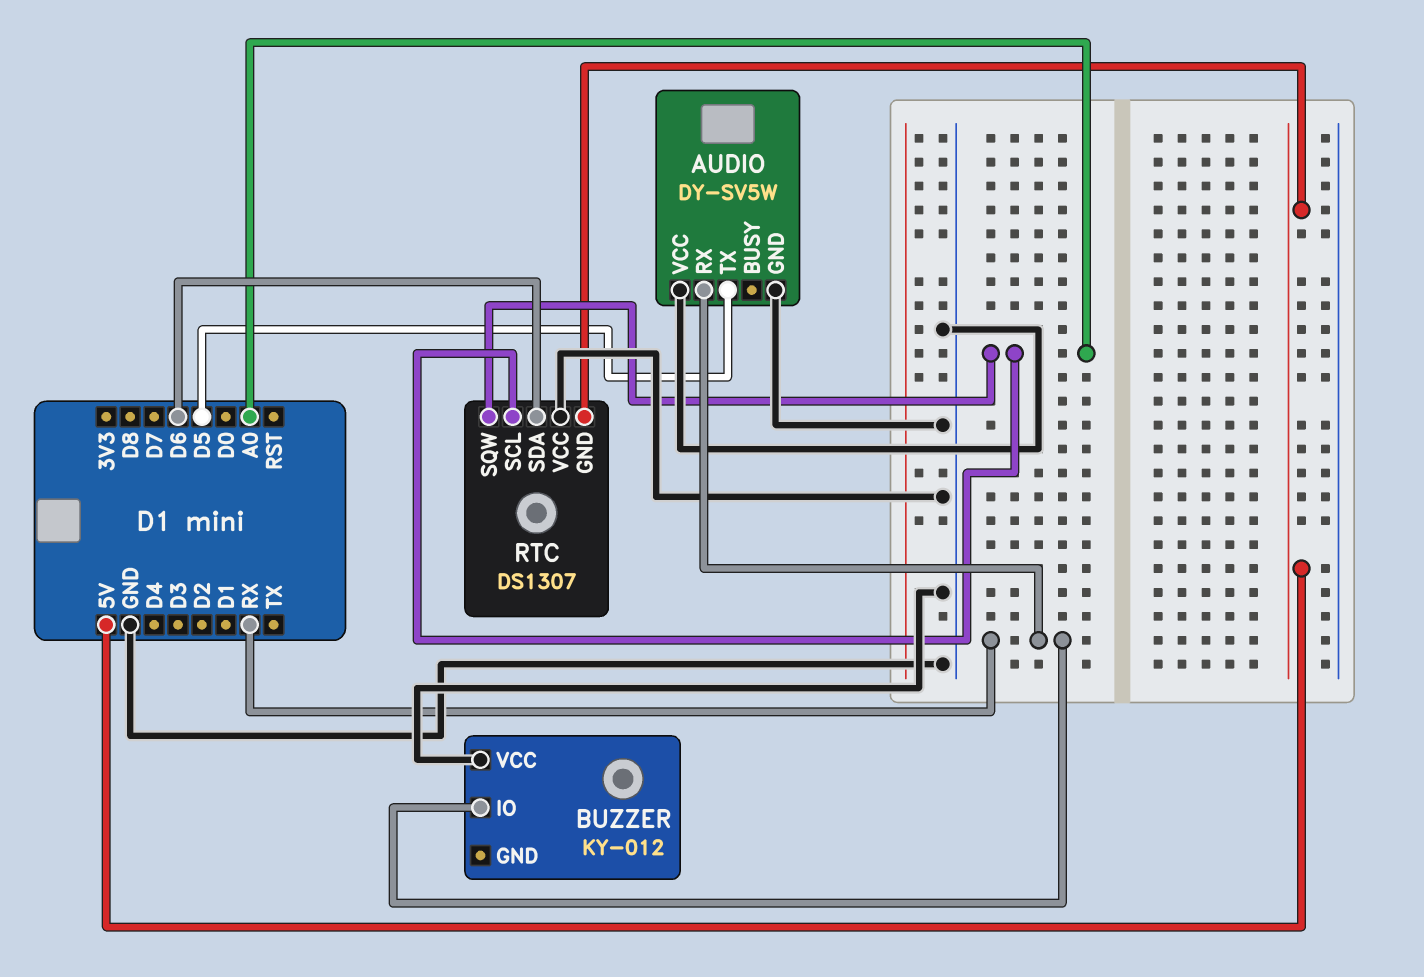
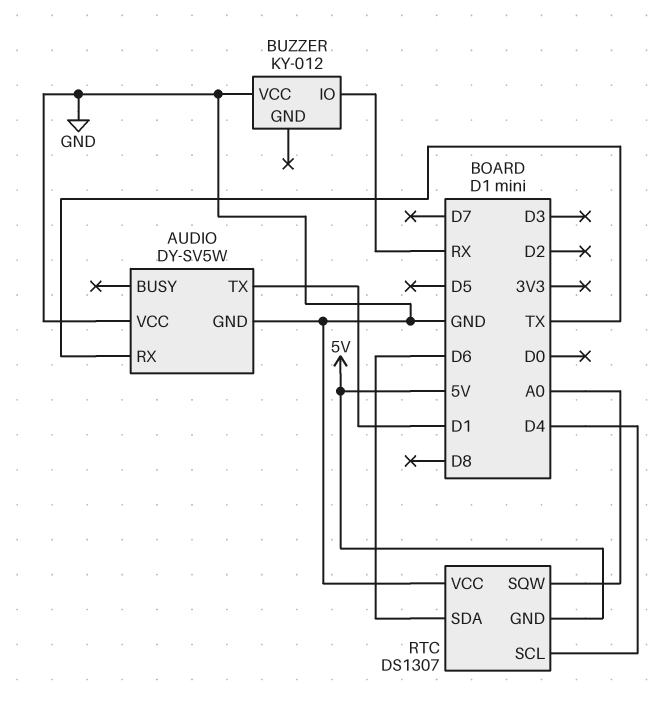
AUDIO pin RX: RX -> TX
AUDIO pin TX: D5 -> D1
RTC pin SCL: A0 -> D4

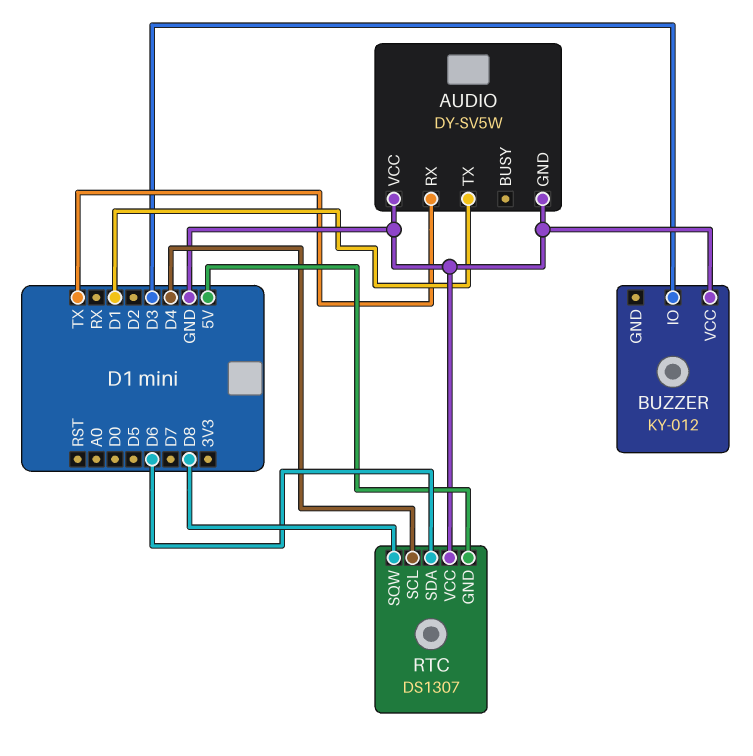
BUZZER pin IO: RX -> D3
RTC pin SQW: A0 -> D8

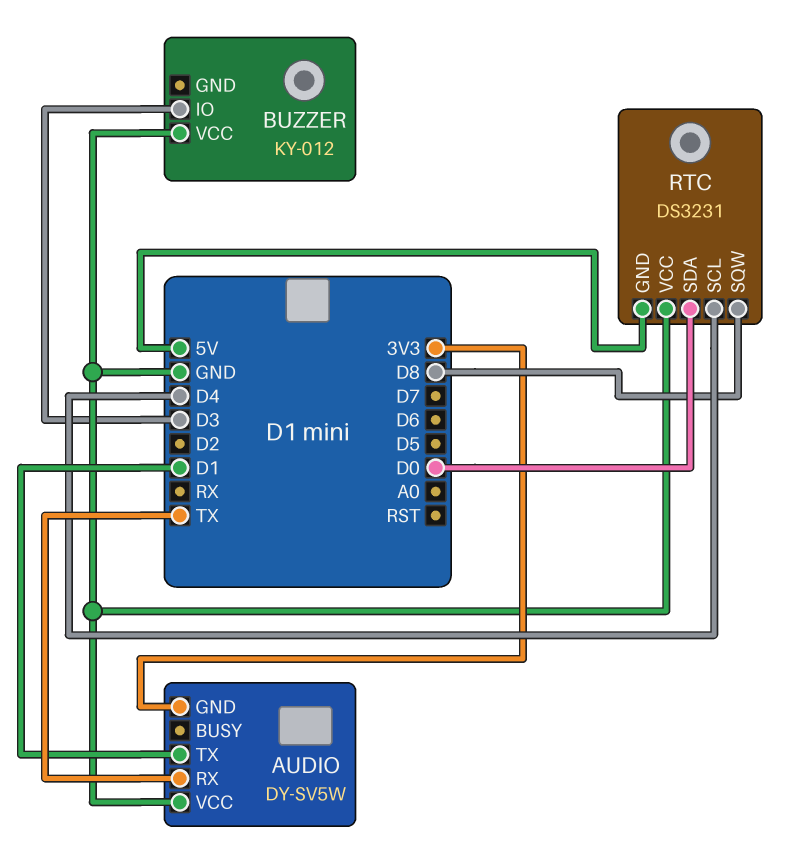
AUDIO pin GND: GND -> 3V3
RTC: DS1307 -> DS3231
RTC pin SDA: D6 -> D0

